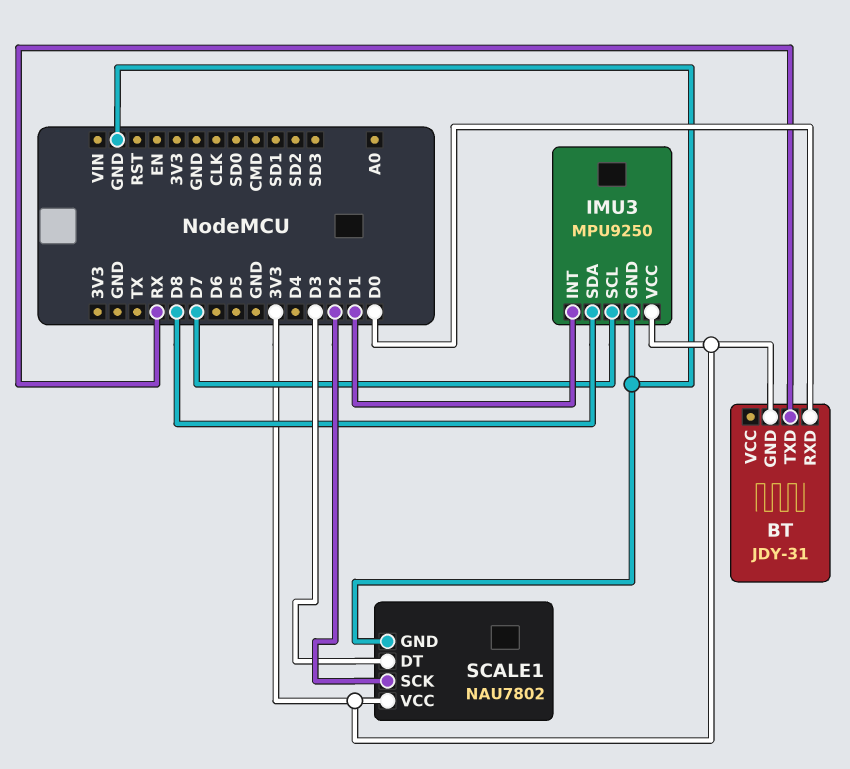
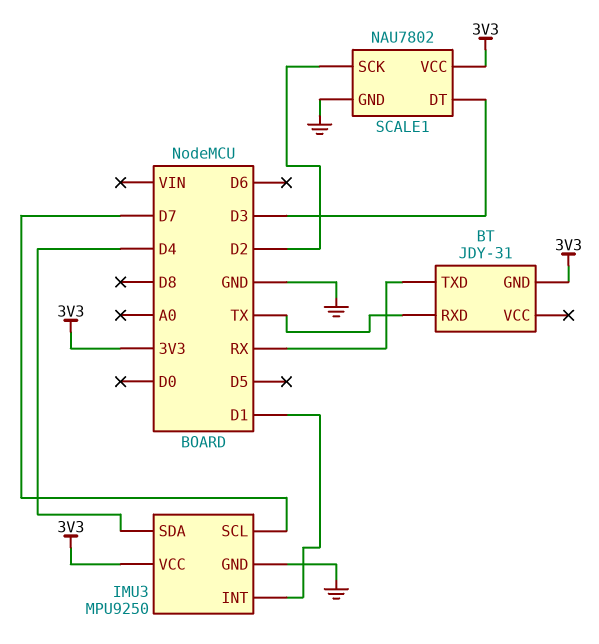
BT pin RXD: D0 -> TX
IMU3 pin SDA: D8 -> D4

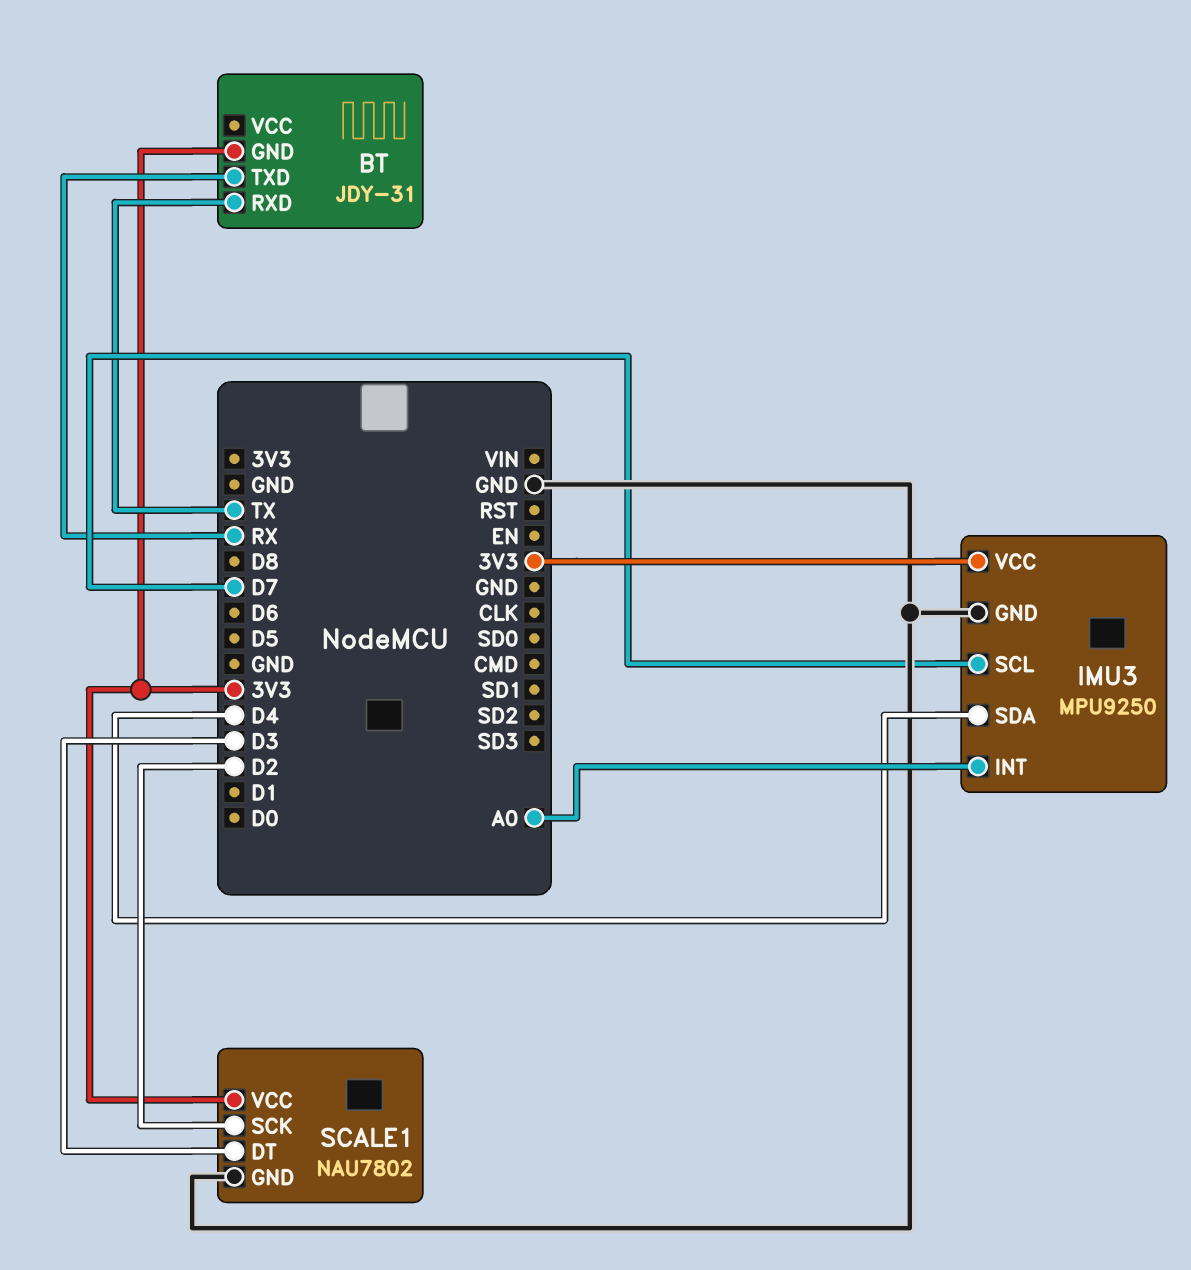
IMU3 pin INT: D1 -> A0

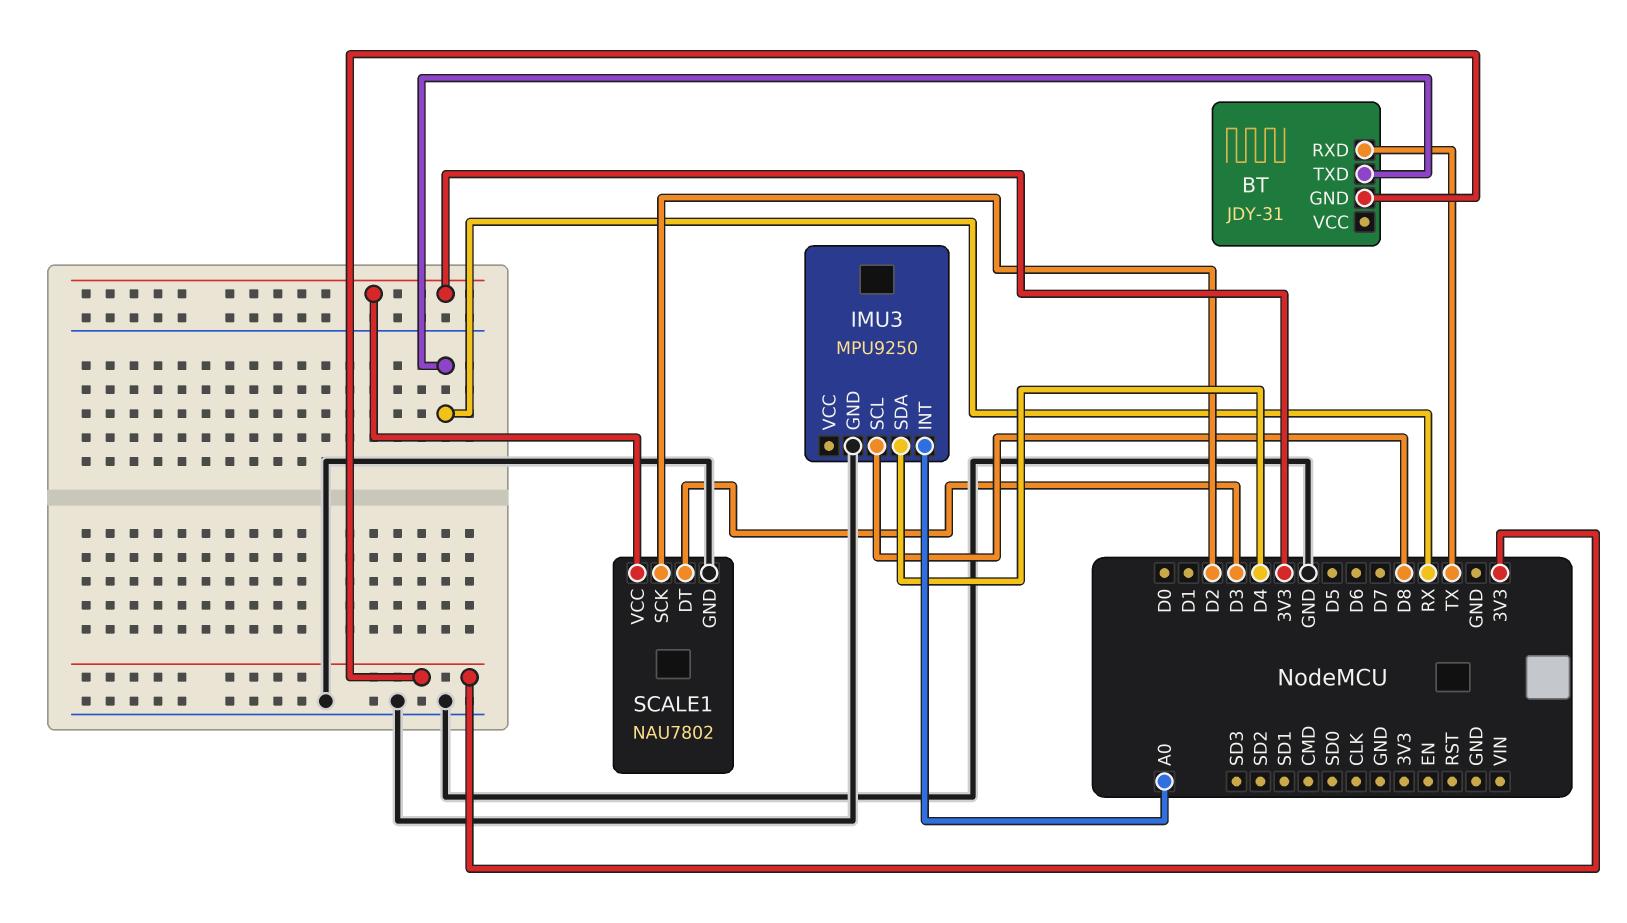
IMU3 pin SCL: D7 -> D8
IMU3 pin VCC: 3V3 -> none

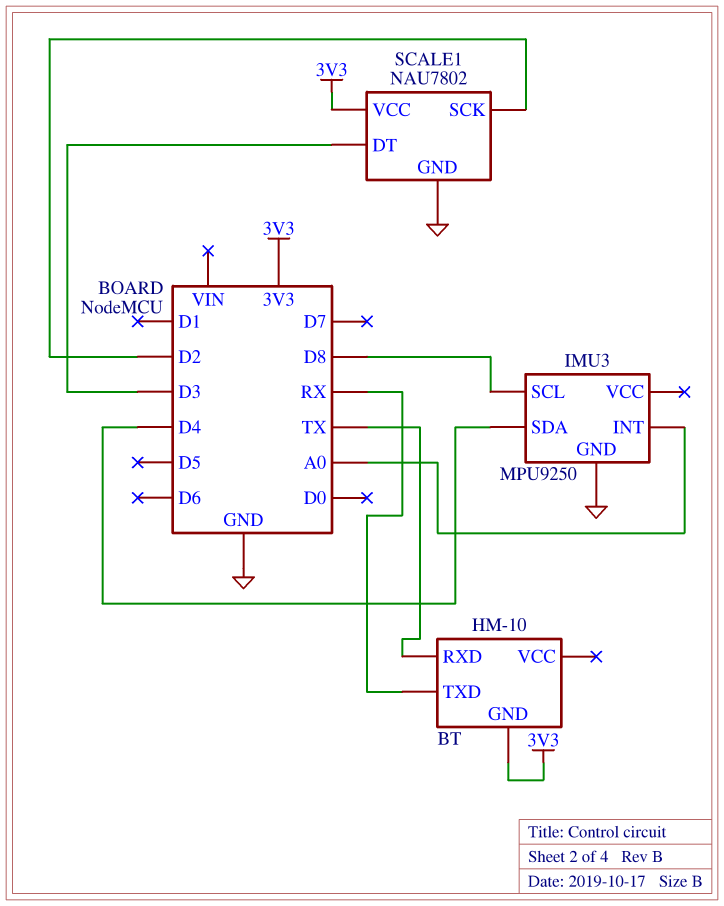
BT: JDY-31 -> HM-10

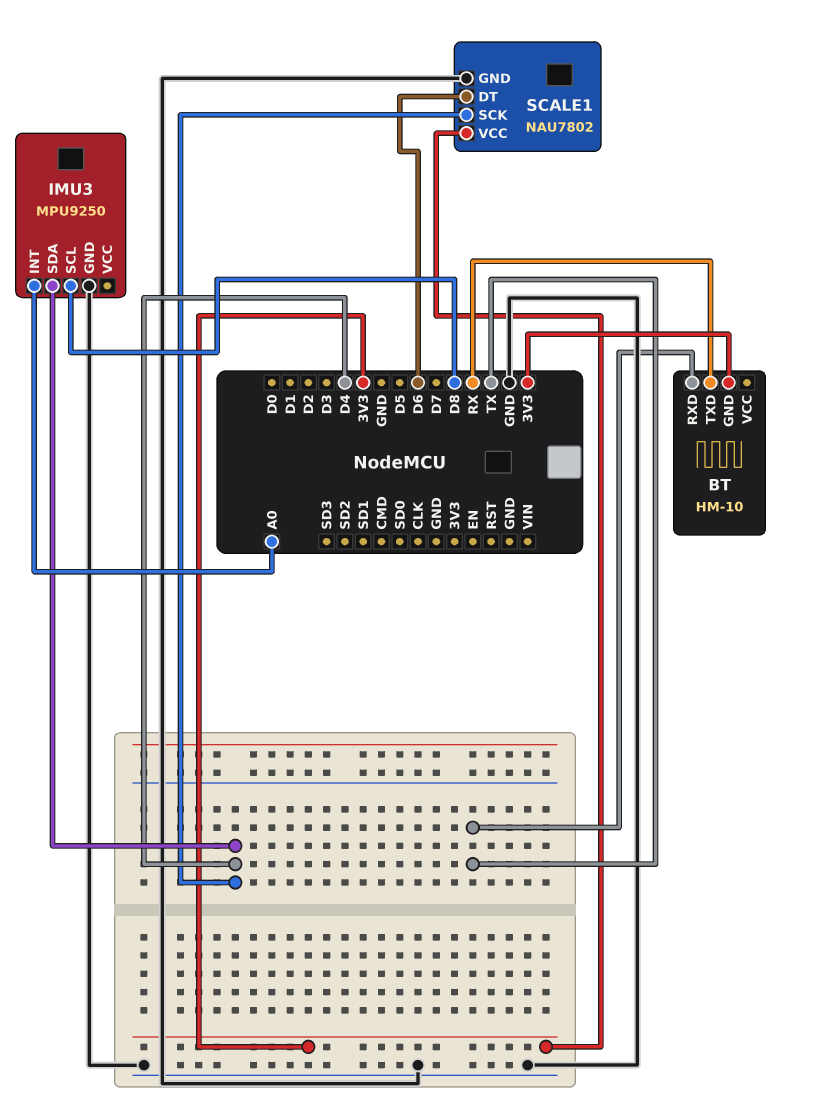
SCALE1 pin DT: D3 -> D6
SCALE1 pin SCK: D2 -> D4

